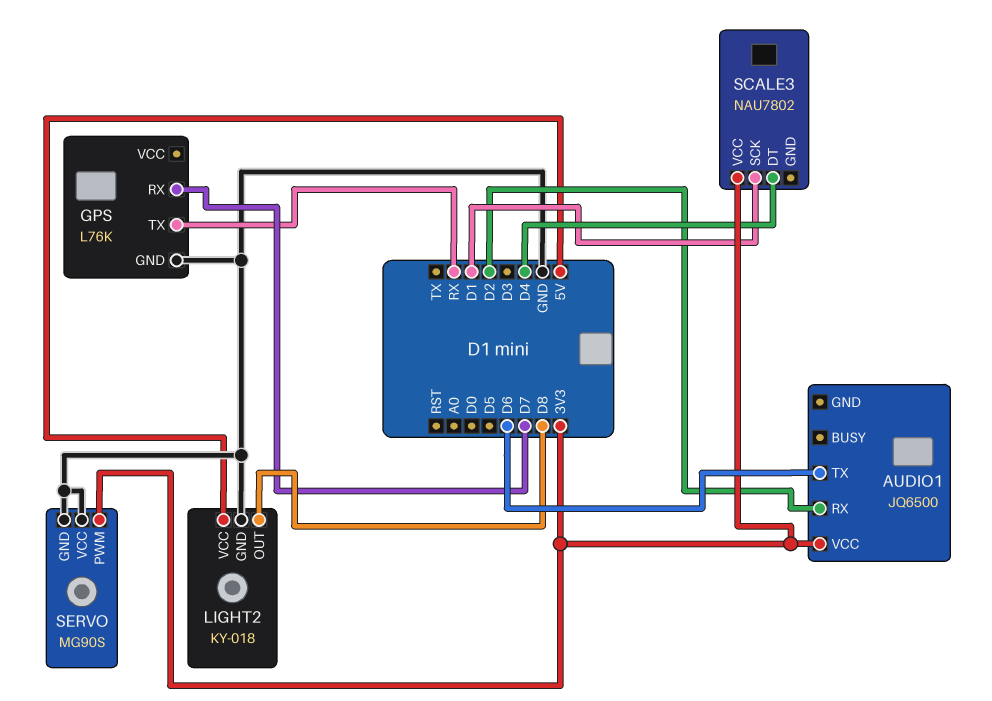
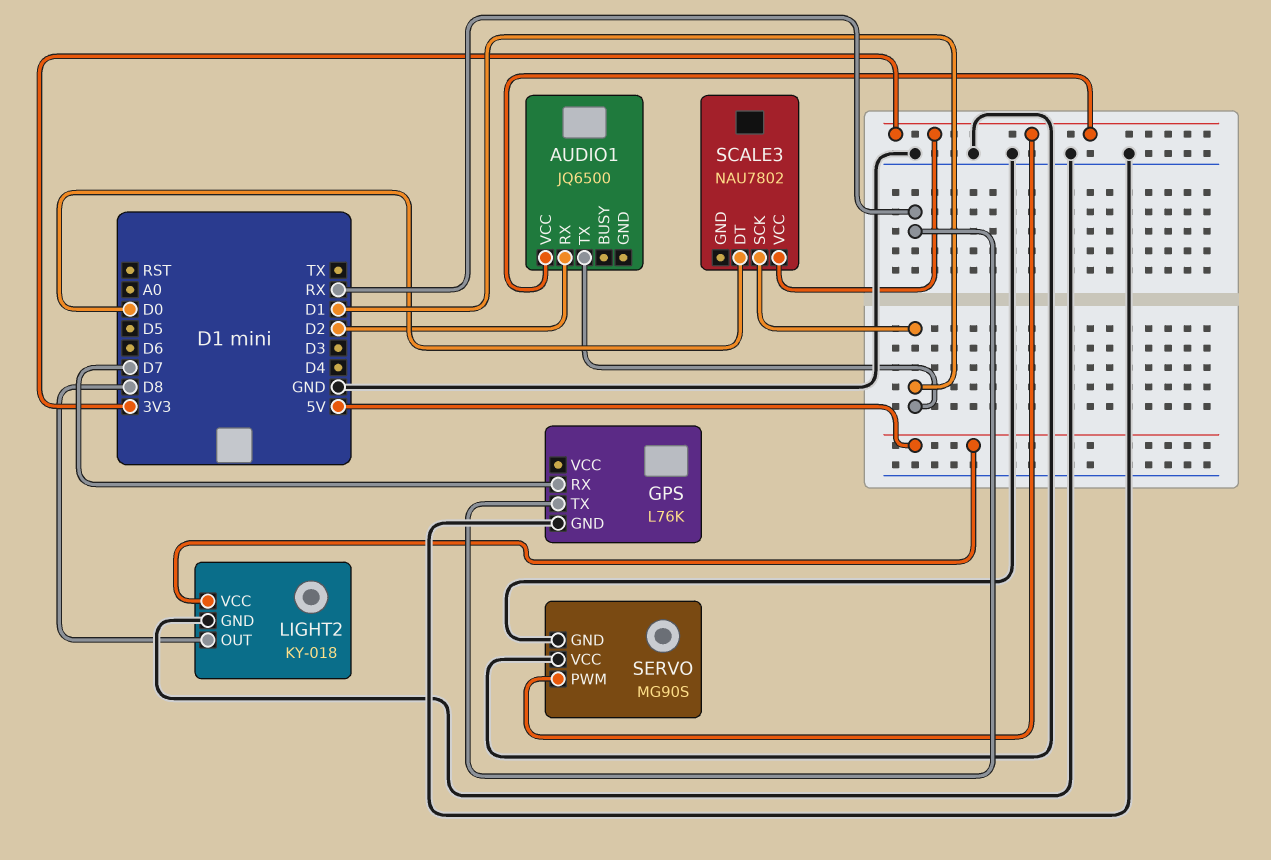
AUDIO1 pin TX: D6 -> D1
SCALE3 pin DT: D4 -> D0

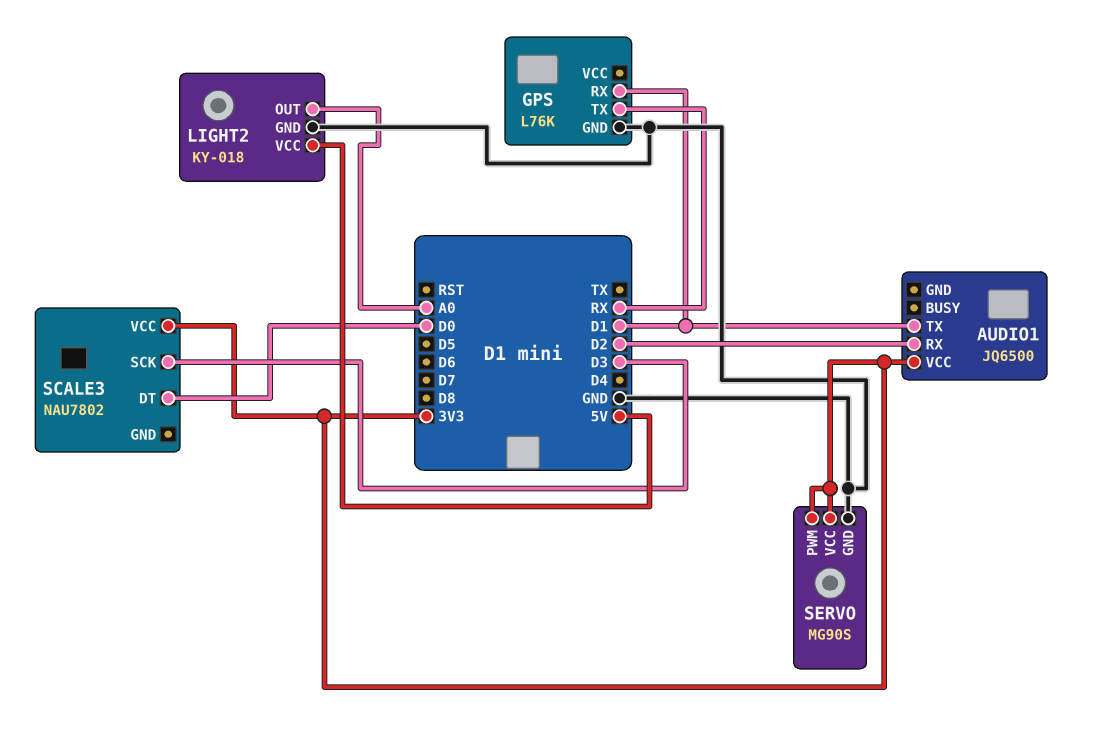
GPS pin RX: D7 -> D1
LIGHT2 pin OUT: D8 -> A0
SCALE3 pin SCK: D1 -> D3
SERVO pin VCC: GND -> 3V3

